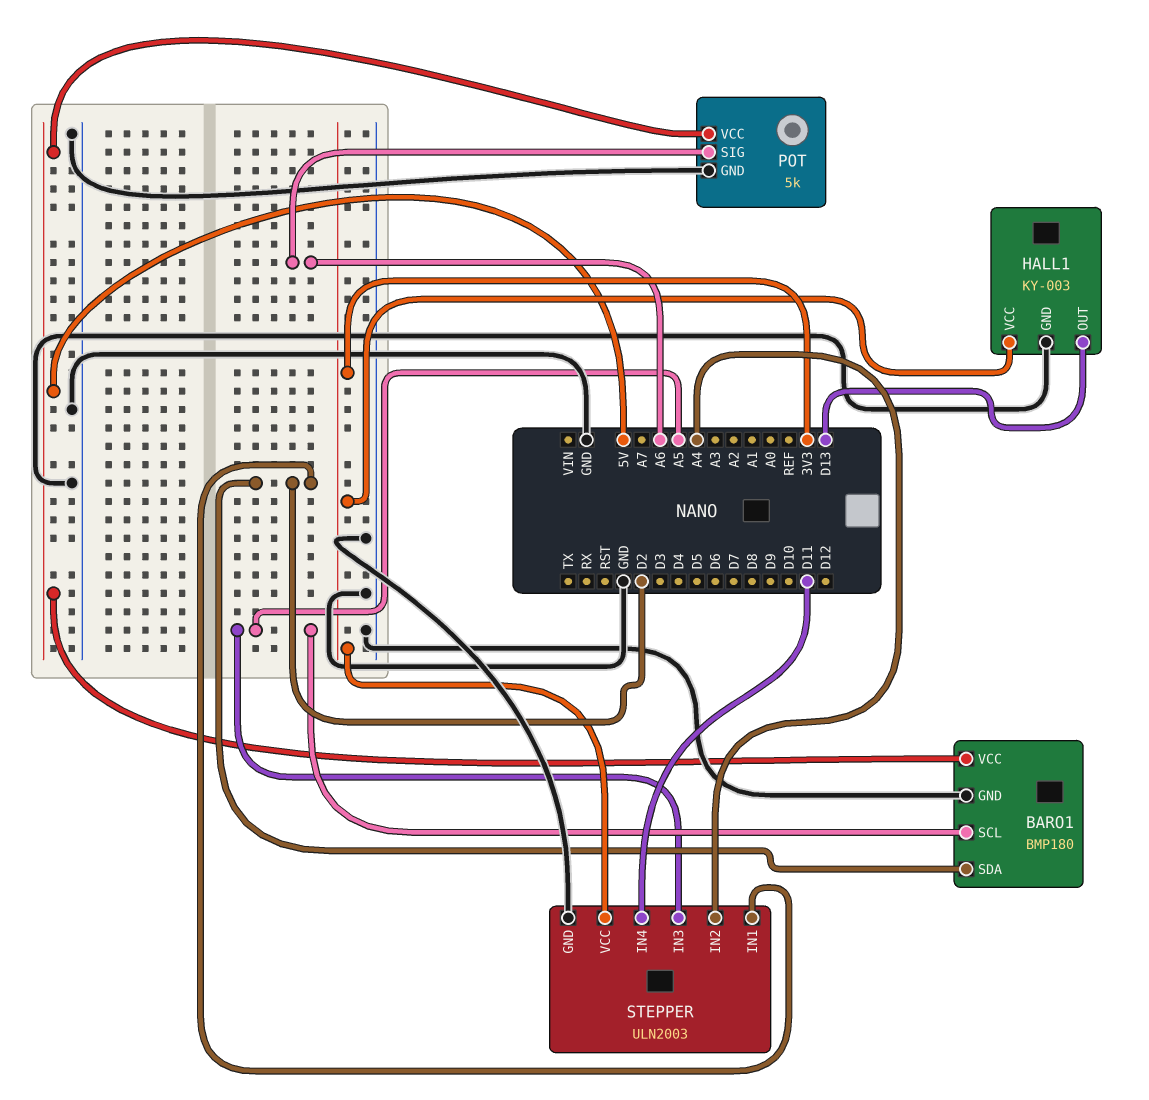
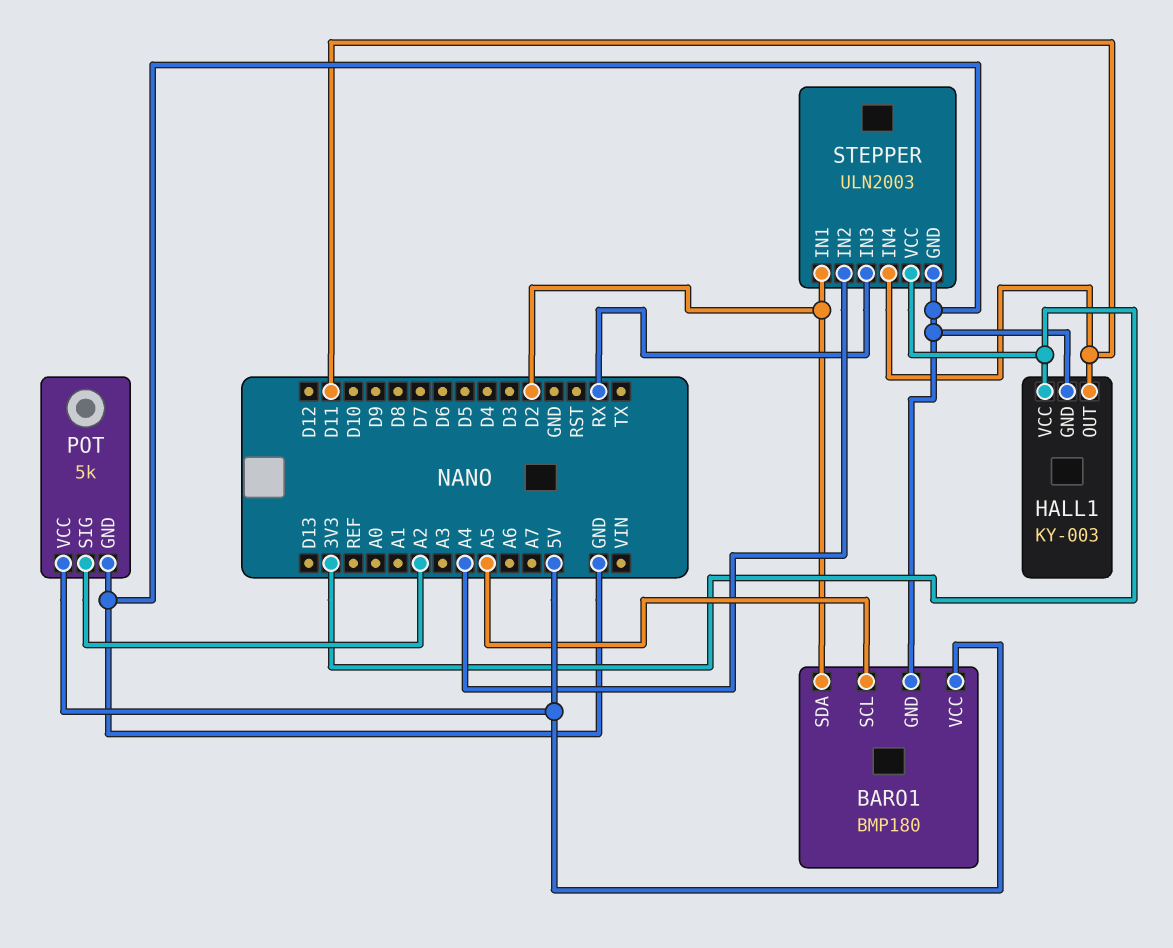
HALL1 pin OUT: D13 -> D11
POT pin SIG: A6 -> A2
STEPPER pin IN3: A5 -> RX

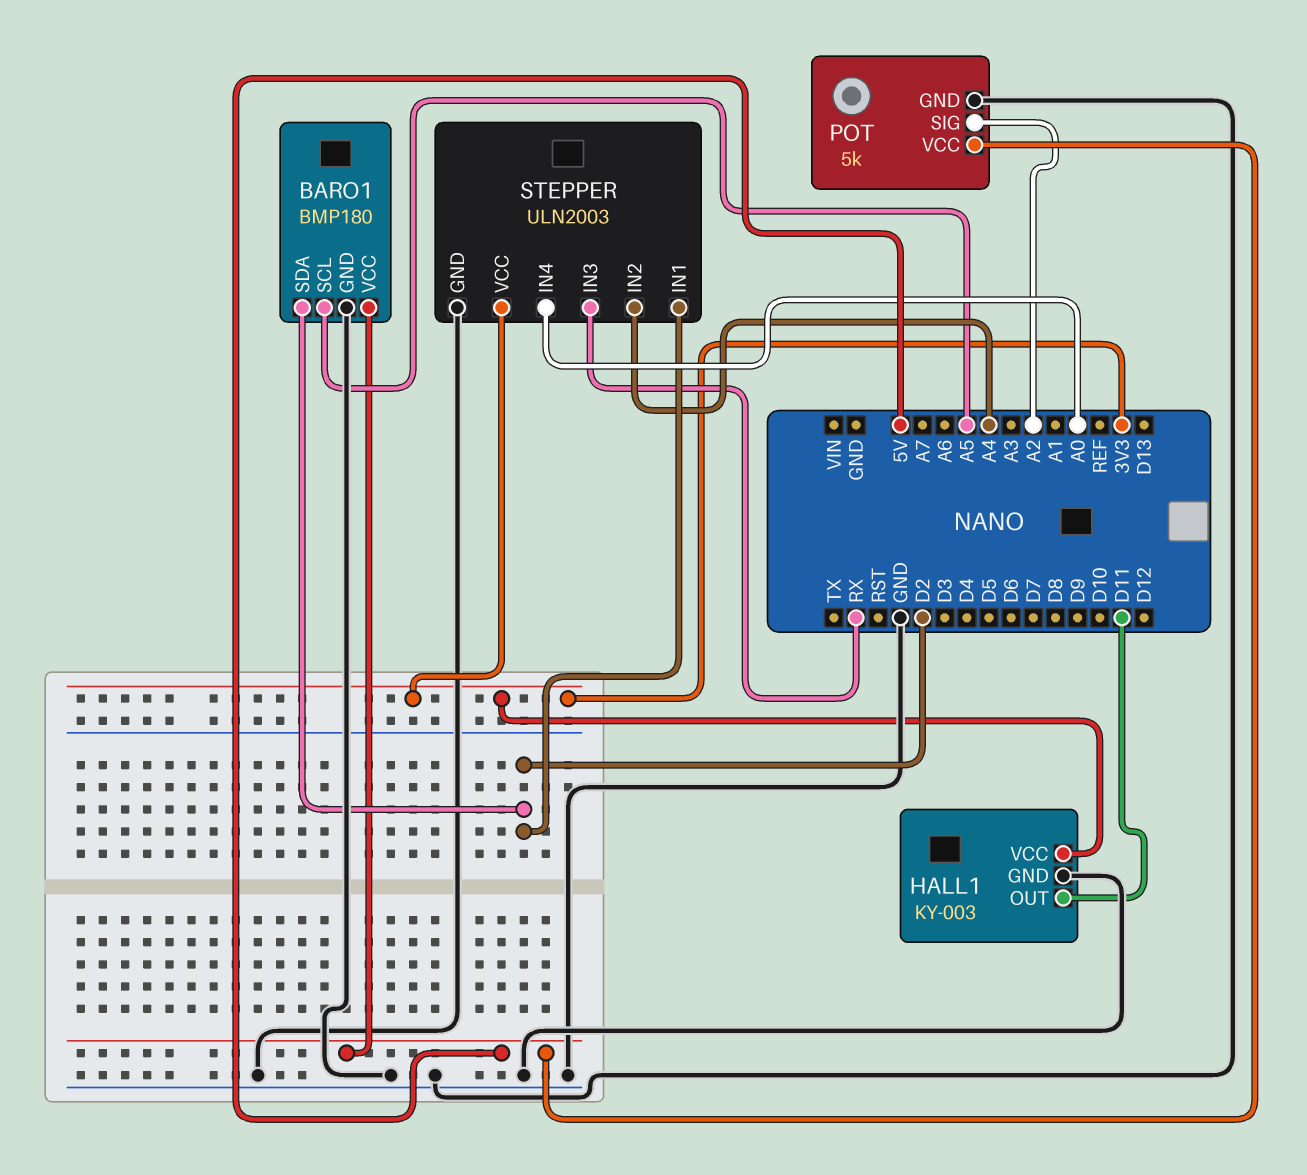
STEPPER pin IN4: D11 -> A0

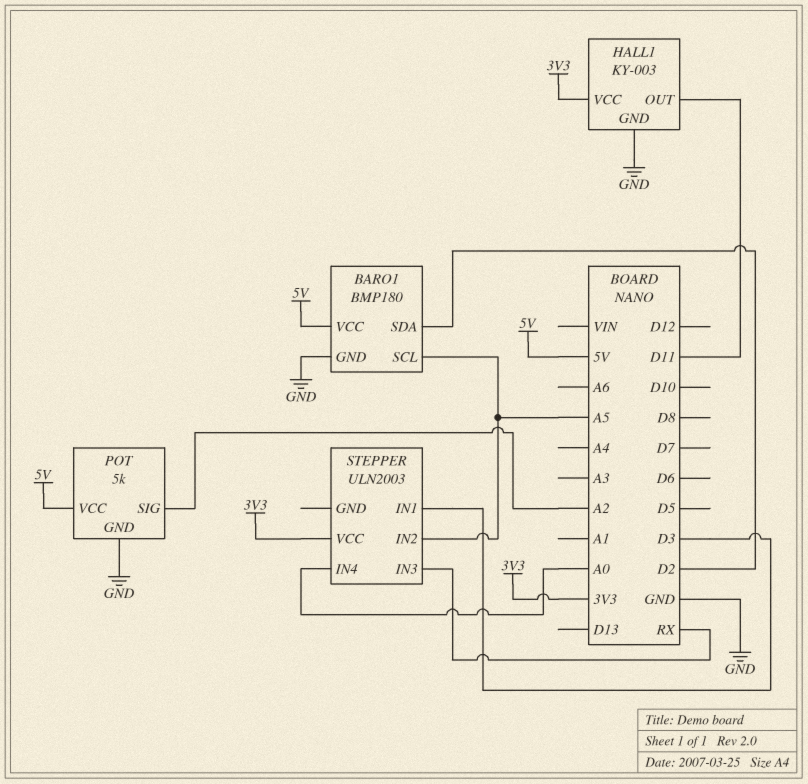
STEPPER pin GND: GND -> none
STEPPER pin IN1: D2 -> D3
STEPPER pin IN2: A4 -> A5

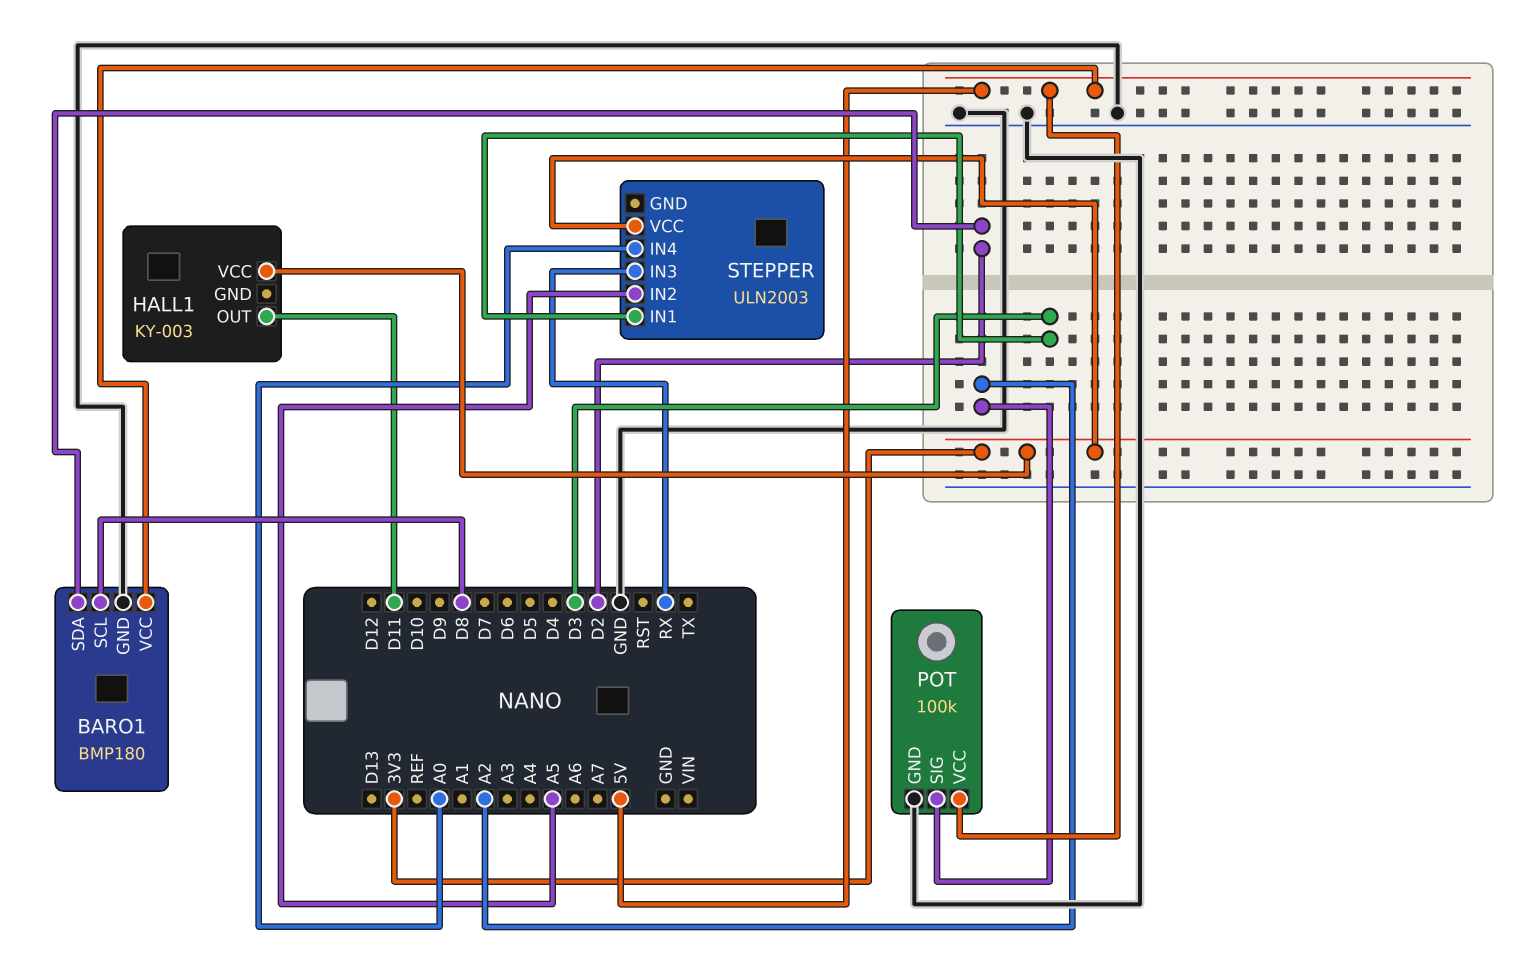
BARO1 pin SCL: A5 -> D8
HALL1 pin GND: GND -> none
POT: 5k -> 100k

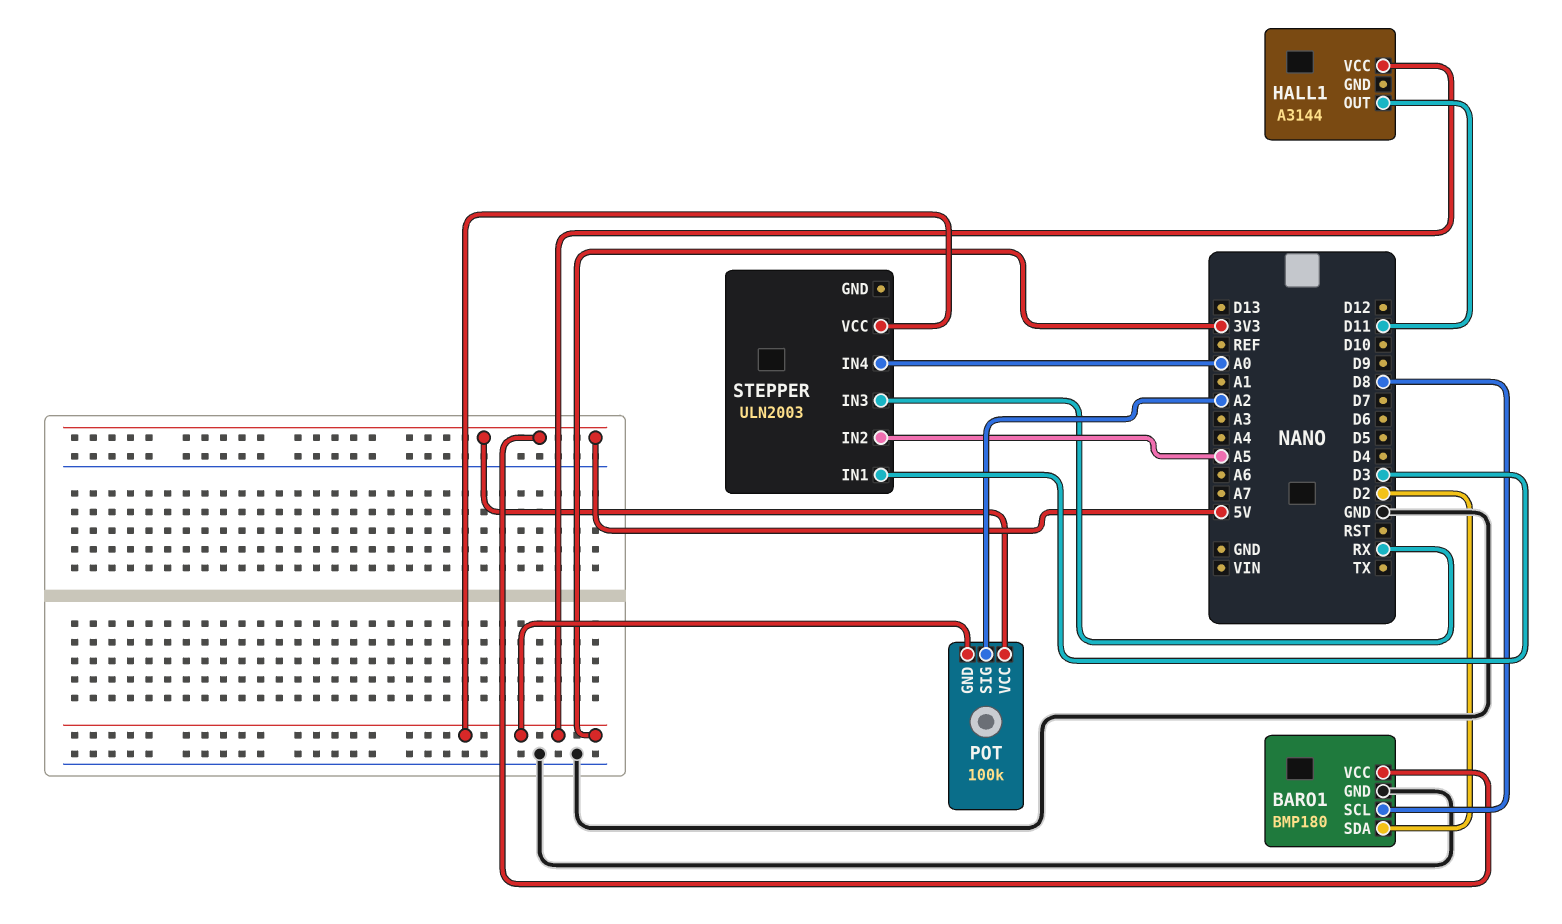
HALL1: KY-003 -> A3144
POT pin GND: GND -> 3V3

